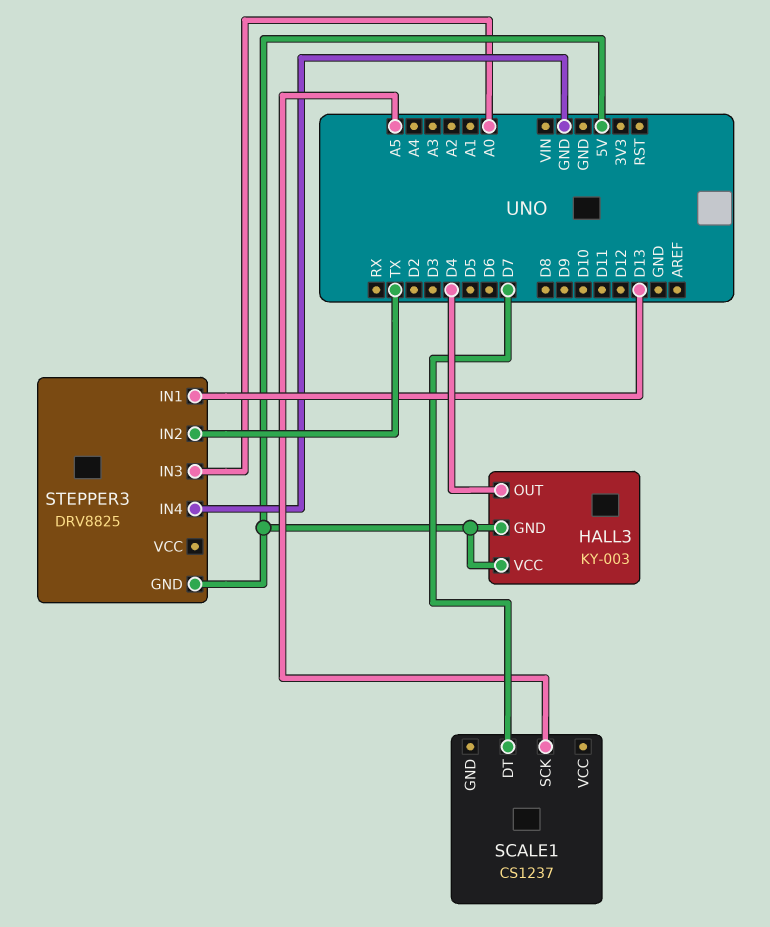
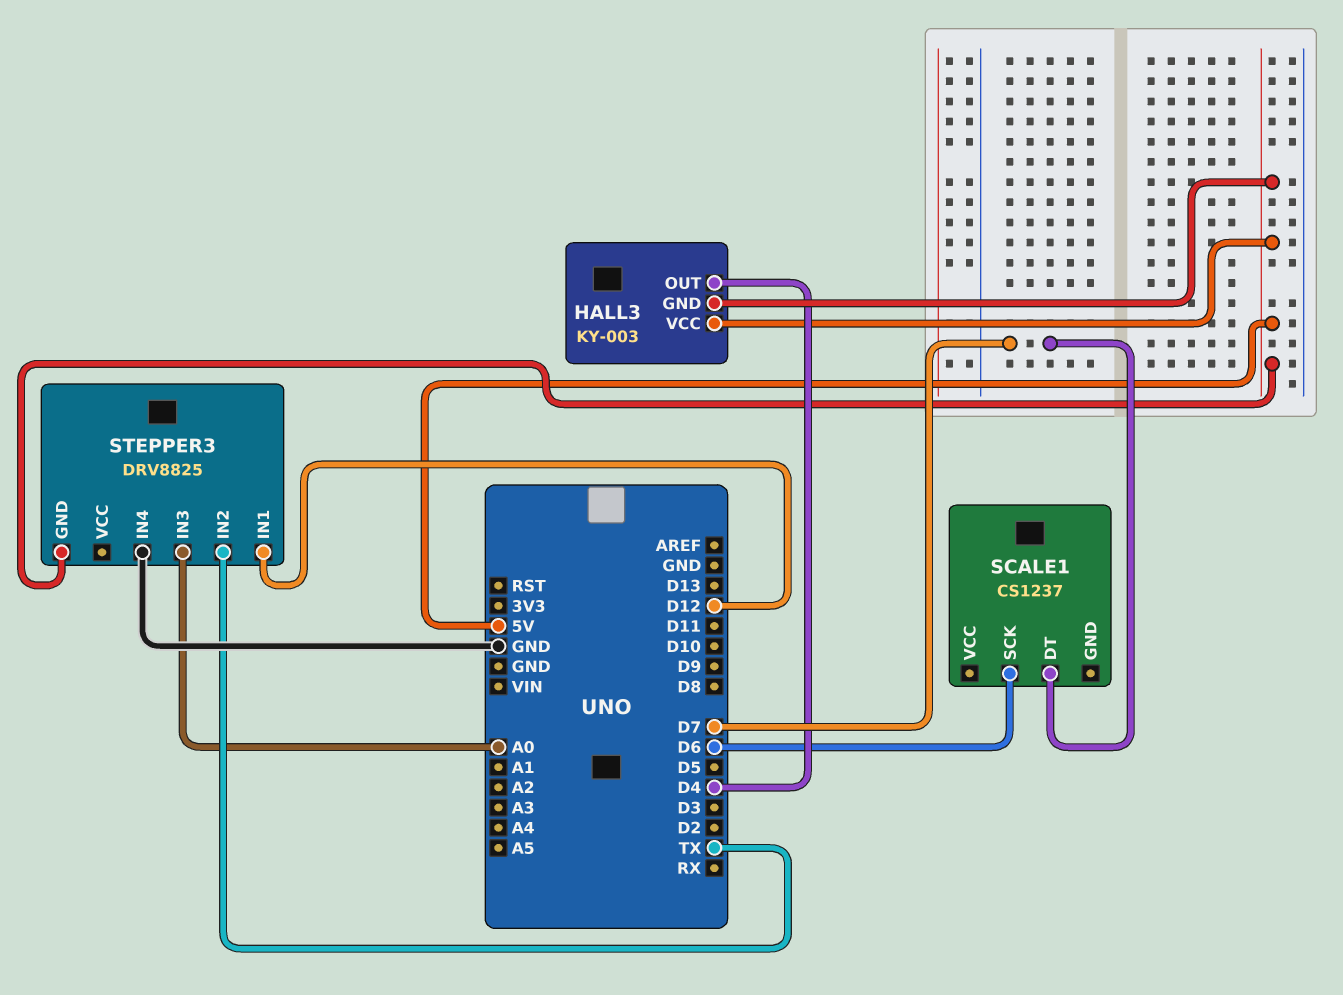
SCALE1 pin SCK: A5 -> D6
STEPPER3 pin IN1: D13 -> D12

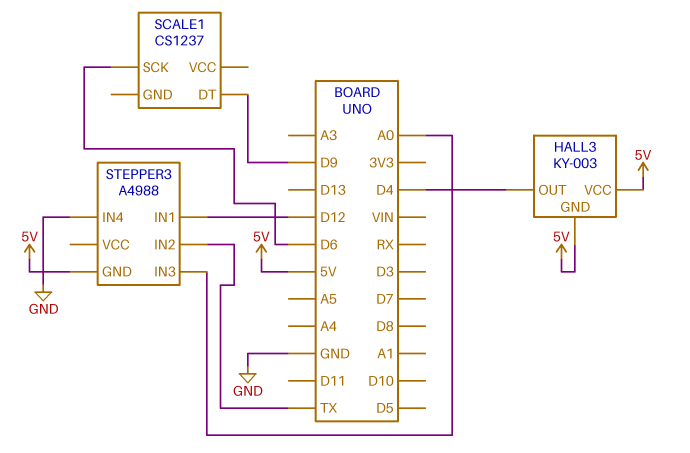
SCALE1 pin DT: D7 -> D9
STEPPER3: DRV8825 -> A4988

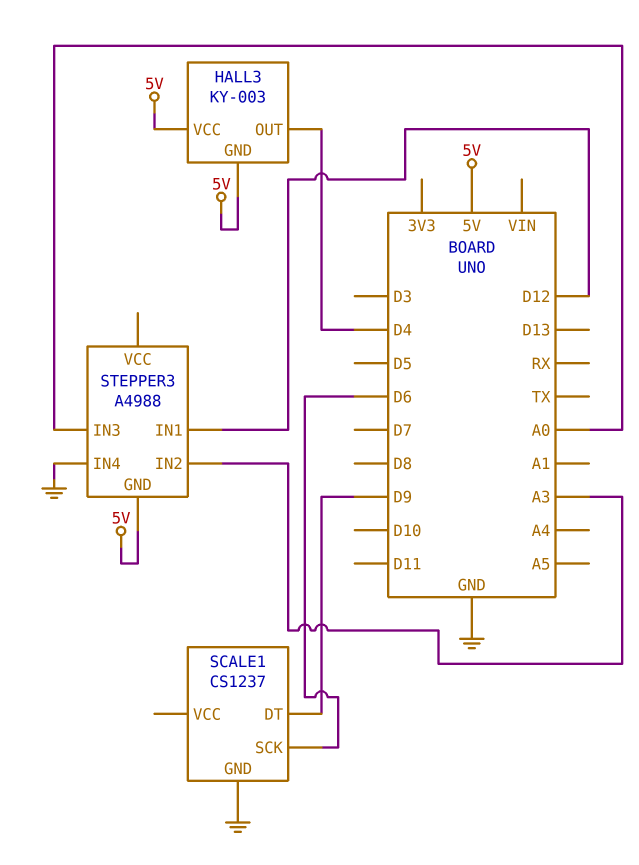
SCALE1 pin GND: none -> GND
STEPPER3 pin IN2: TX -> A3

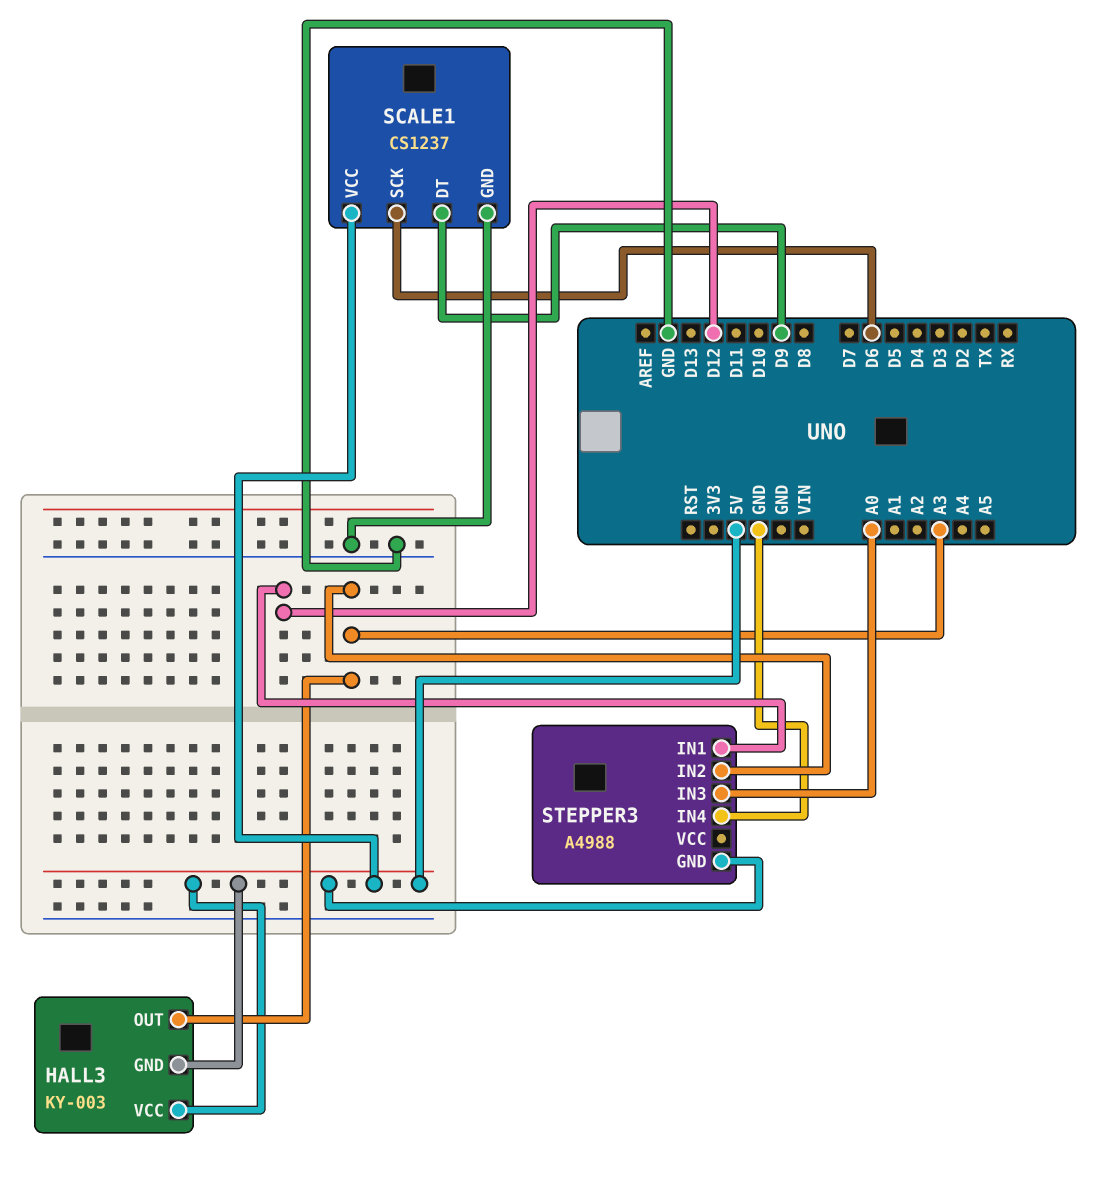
HALL3 pin OUT: D4 -> A3
SCALE1 pin VCC: none -> 5V

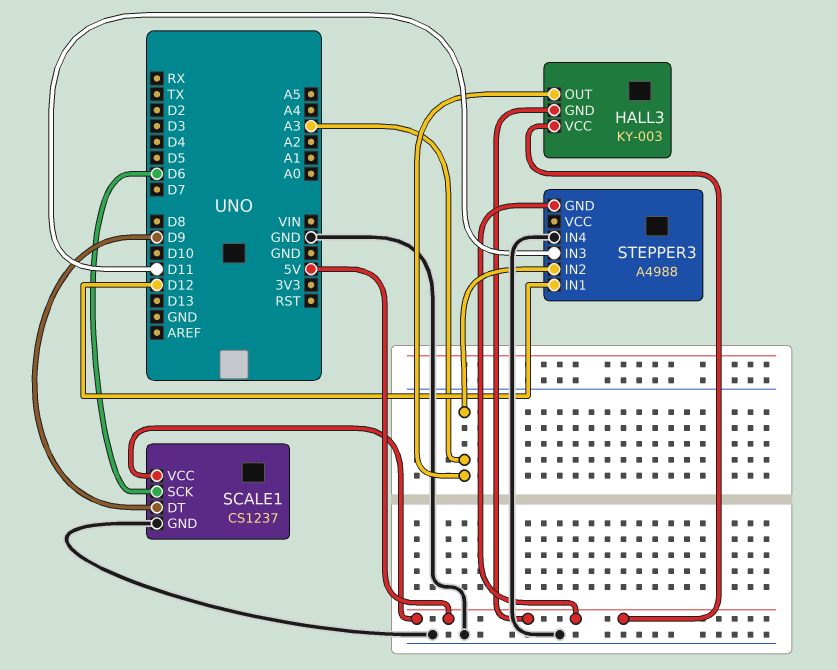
STEPPER3 pin IN3: A0 -> D11

